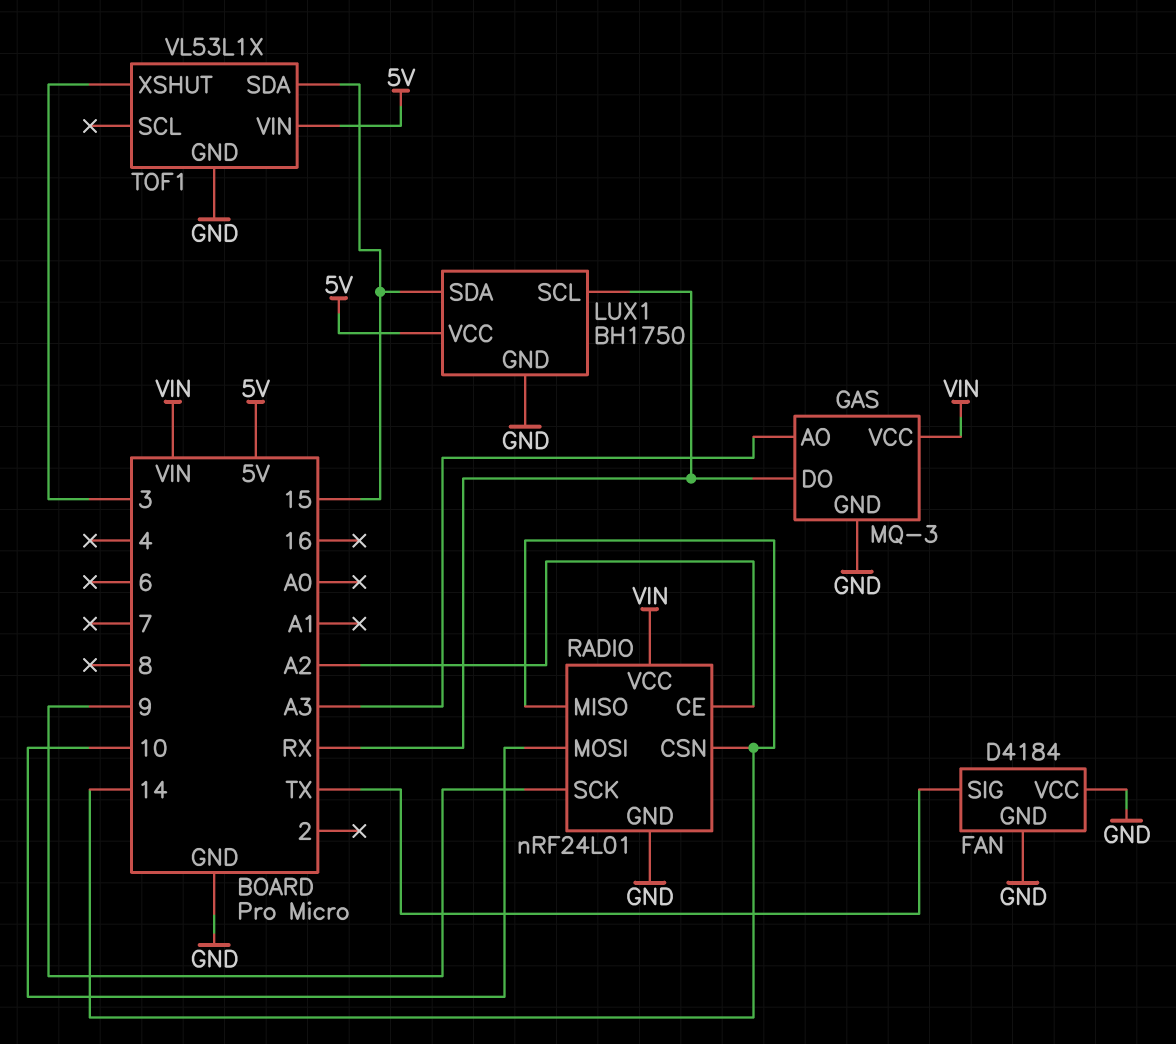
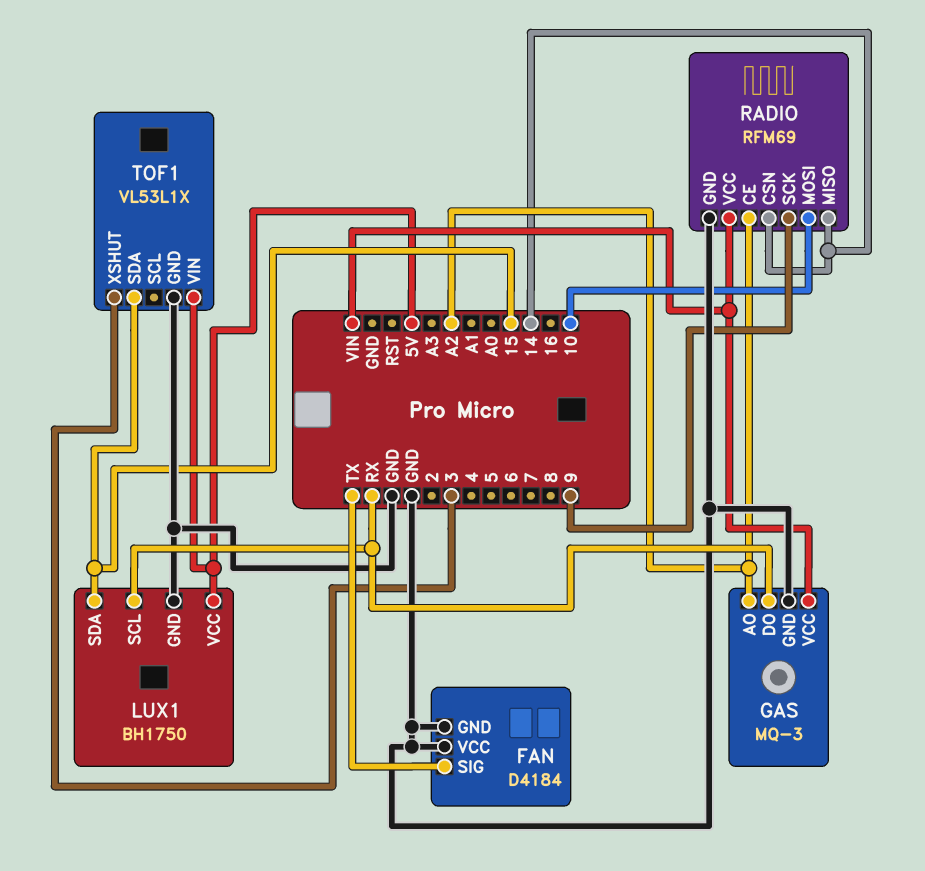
GAS pin AO: A3 -> A2
RADIO: nRF24L01 -> RFM69

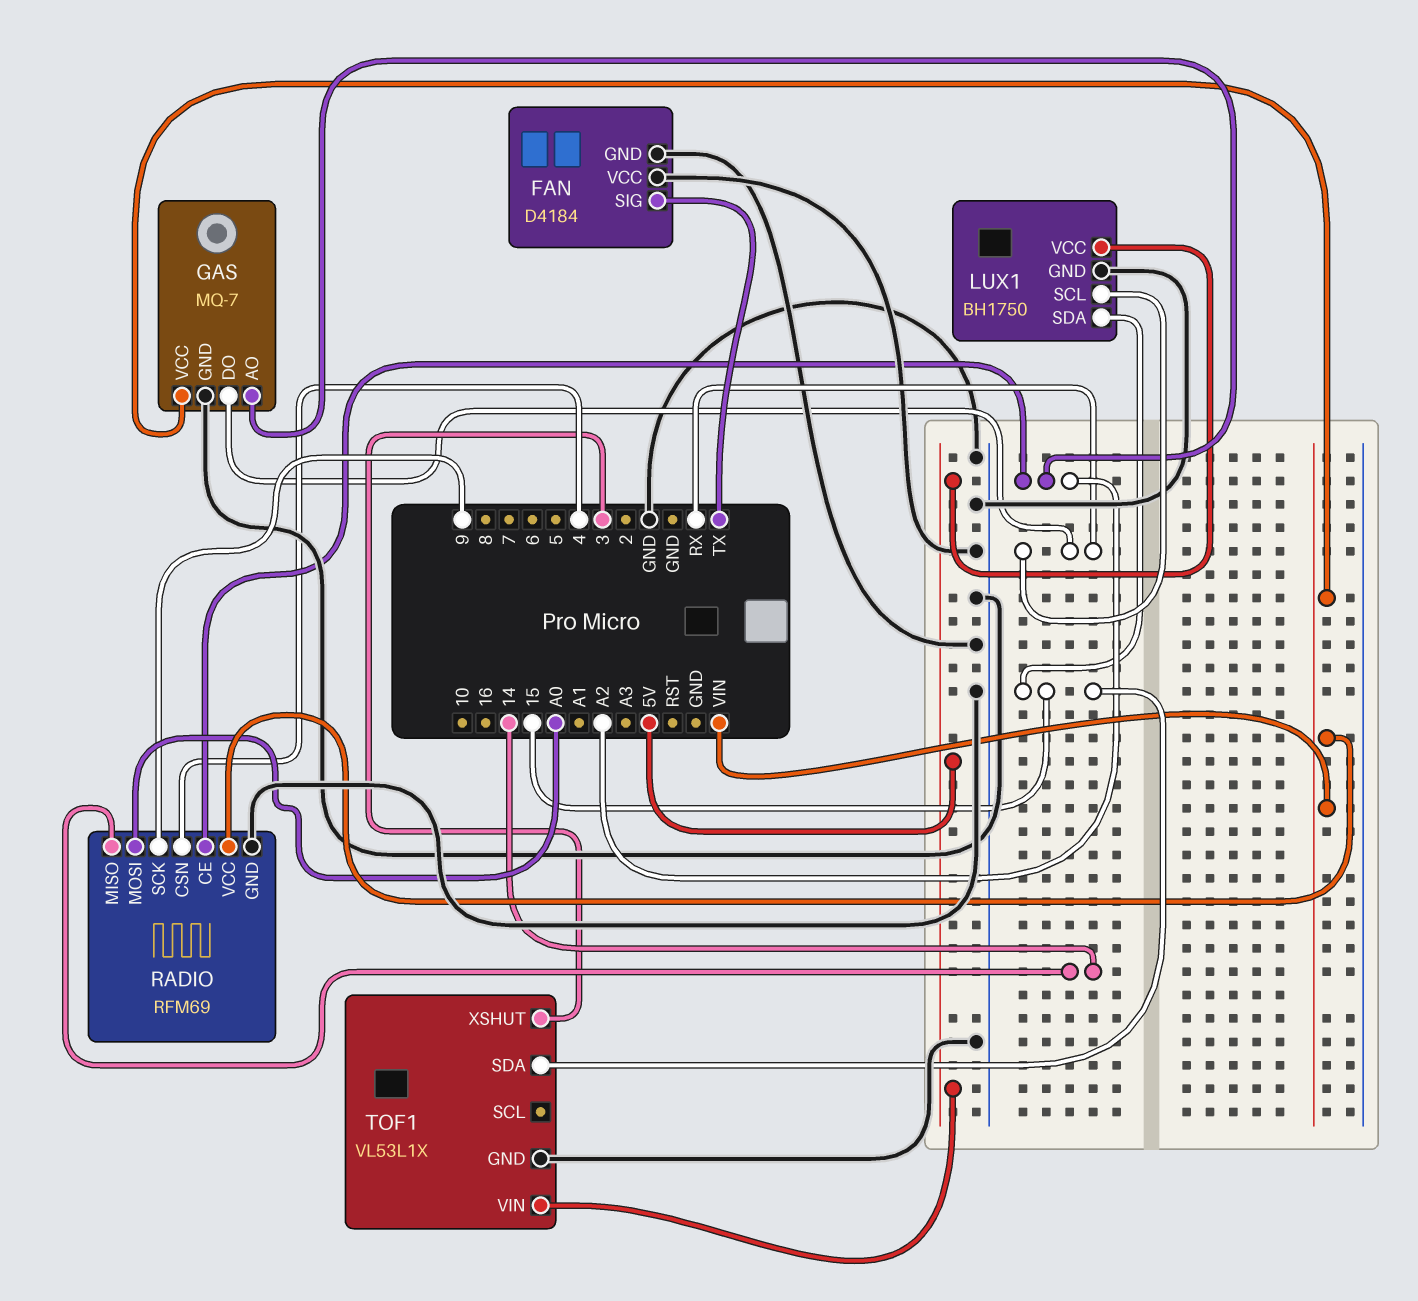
GAS: MQ-3 -> MQ-7
RADIO pin CSN: 14 -> 4
RADIO pin MOSI: 10 -> A0

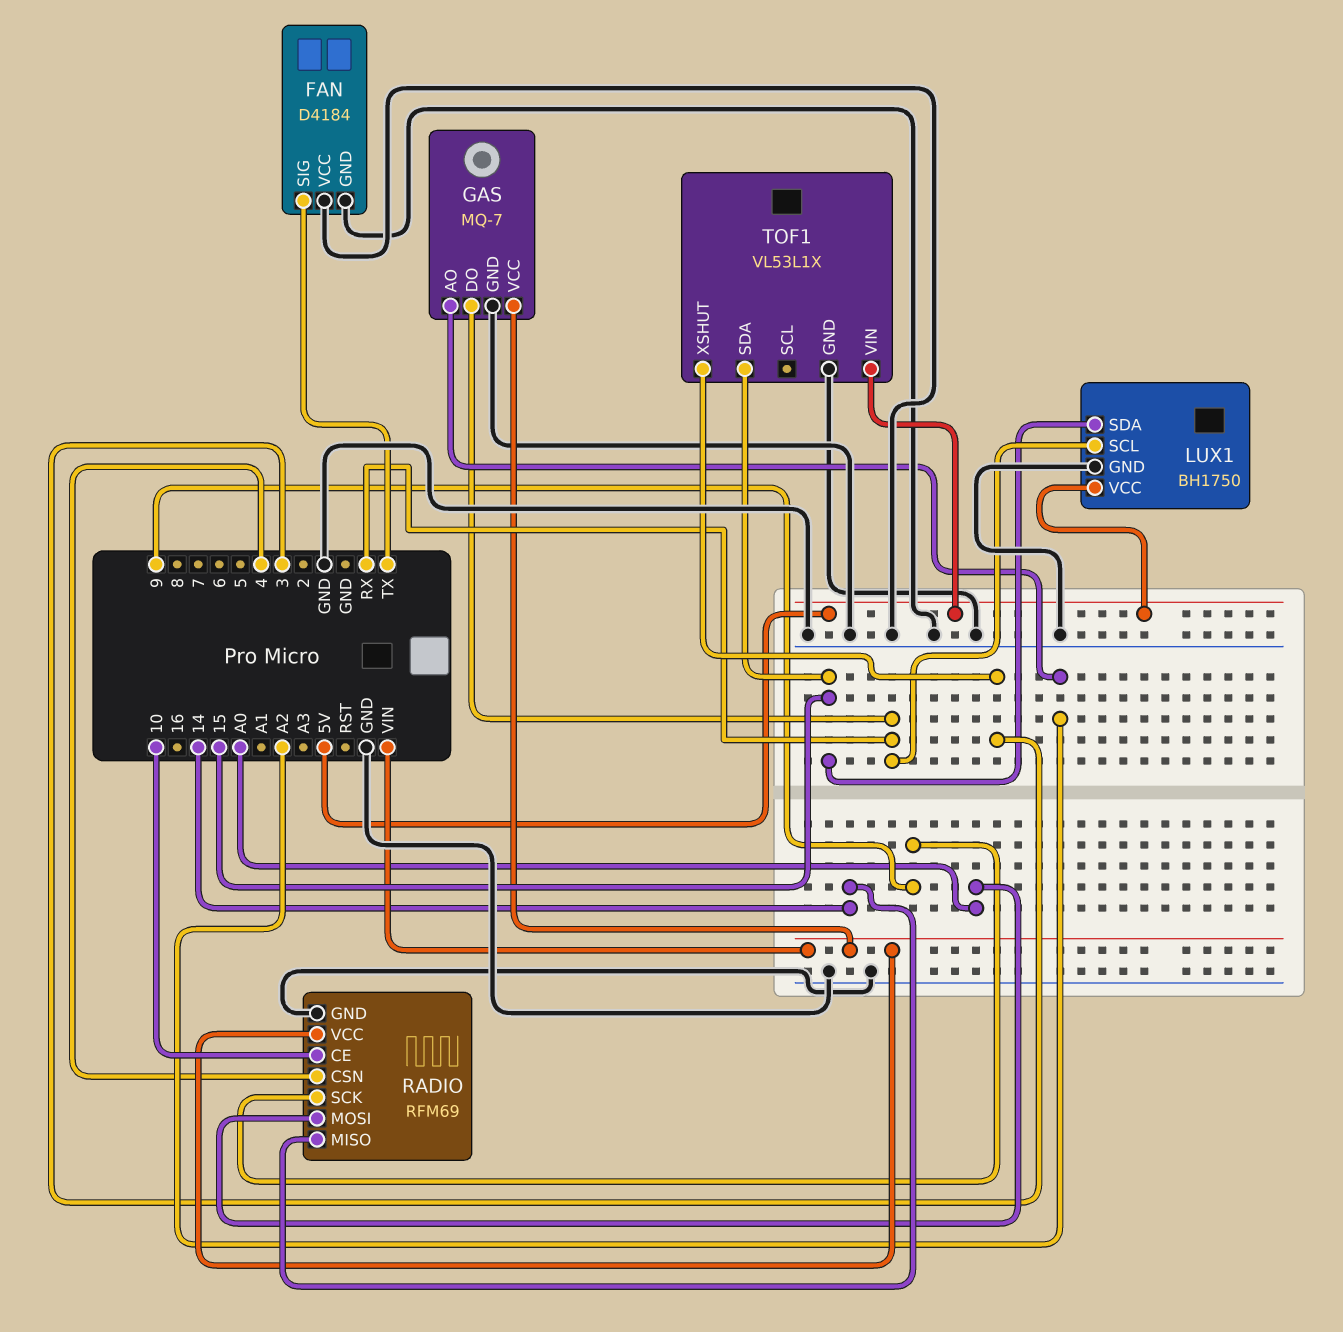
RADIO pin CE: A2 -> 10

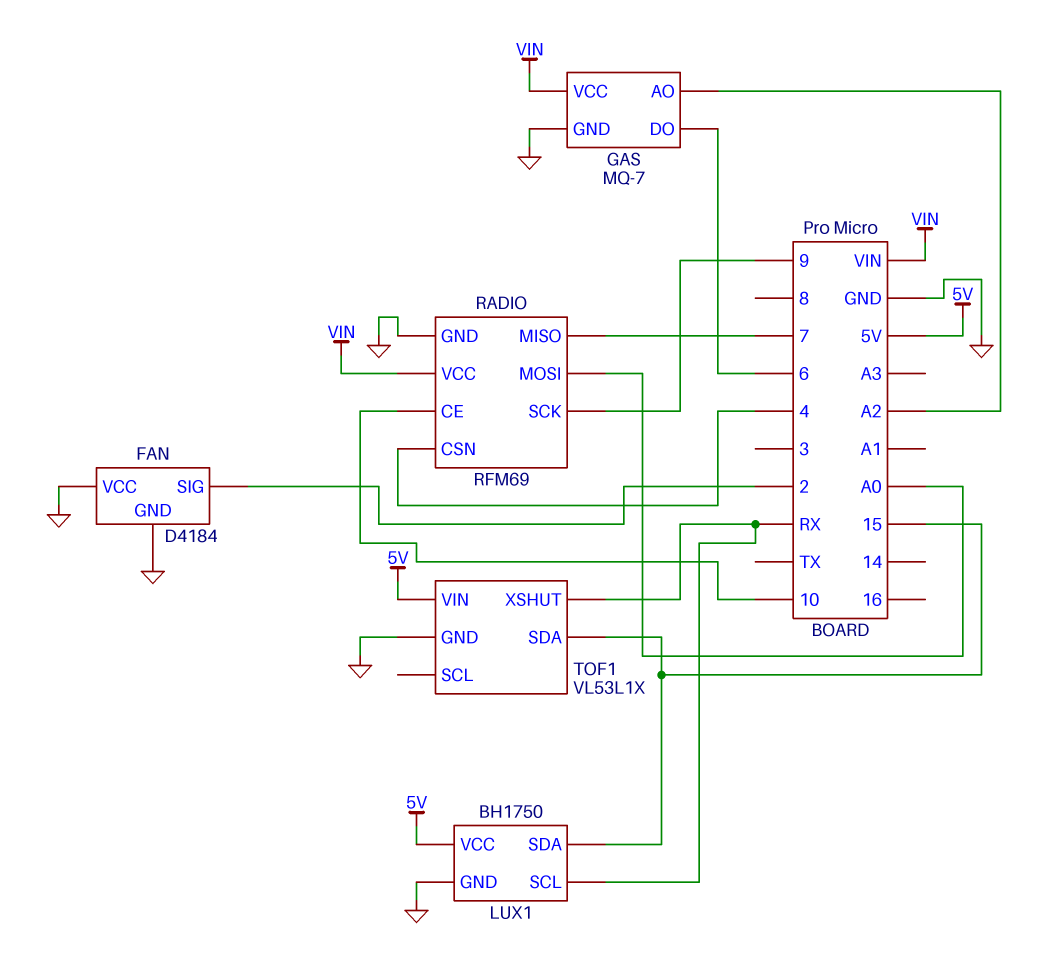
FAN pin SIG: TX -> 2
GAS pin DO: RX -> 6
RADIO pin MISO: 14 -> 7
TOF1 pin XSHUT: 3 -> RX

